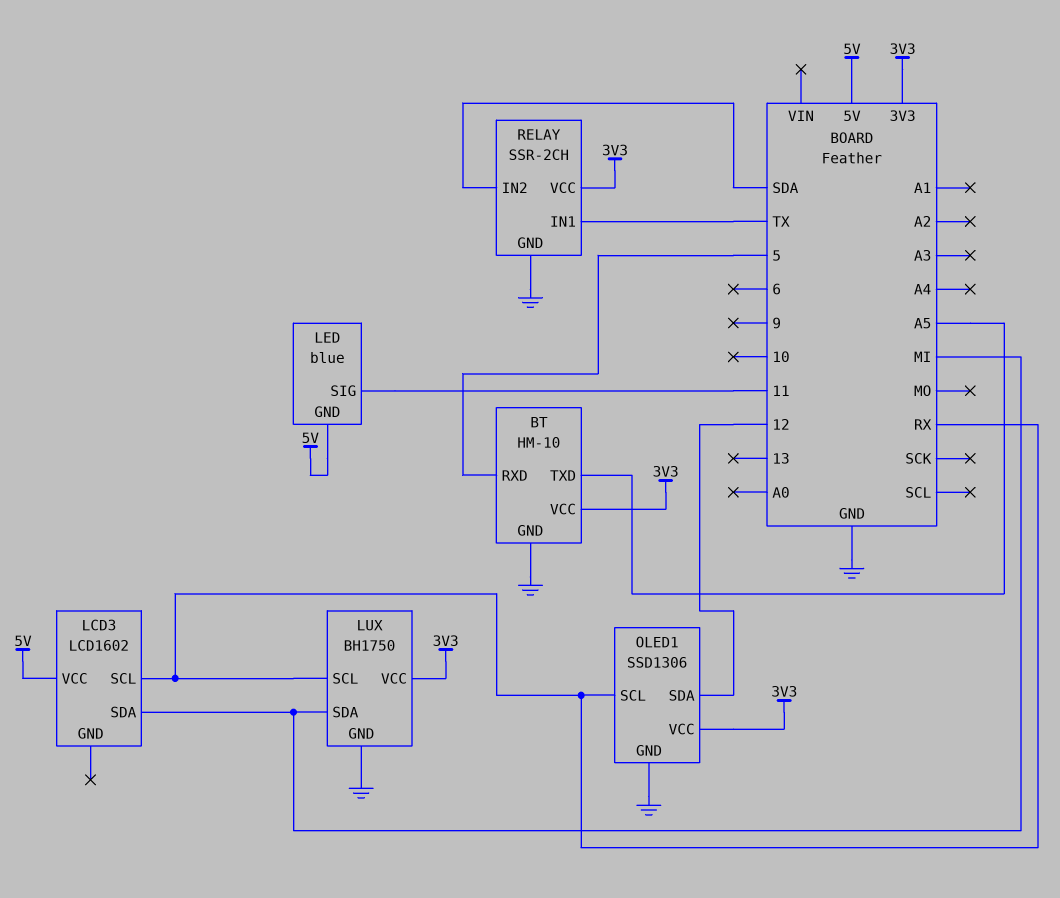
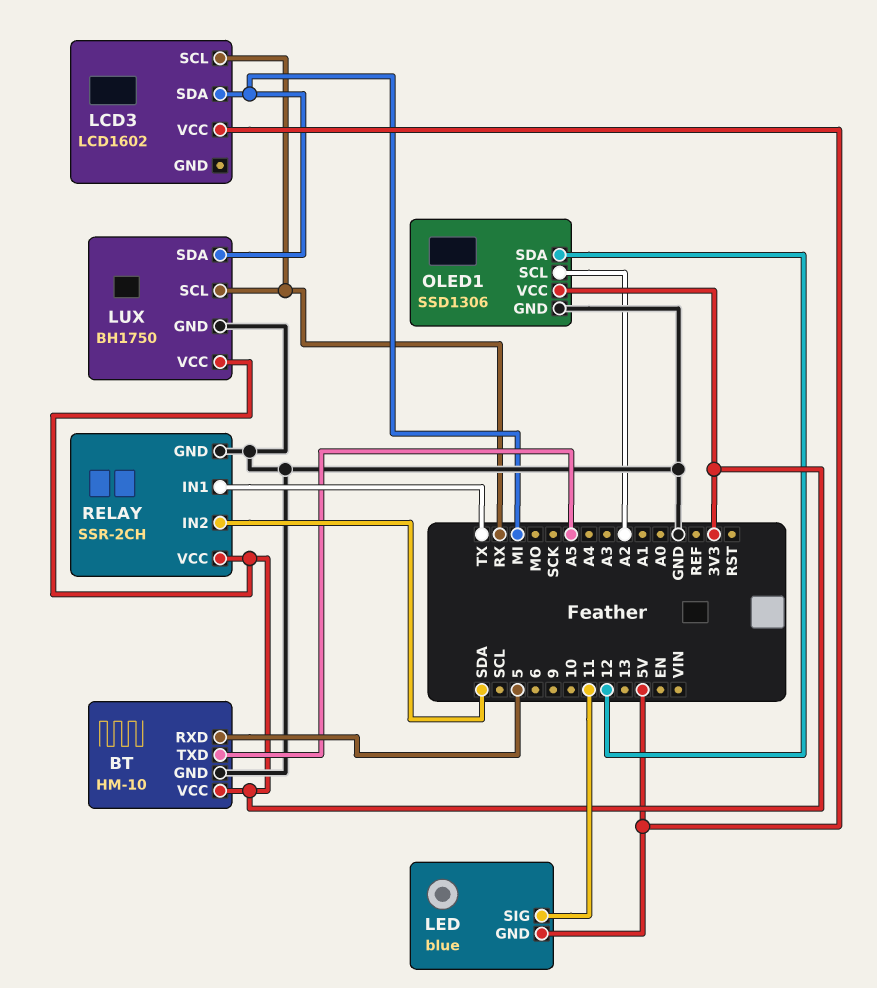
OLED1 pin SCL: RX -> A2

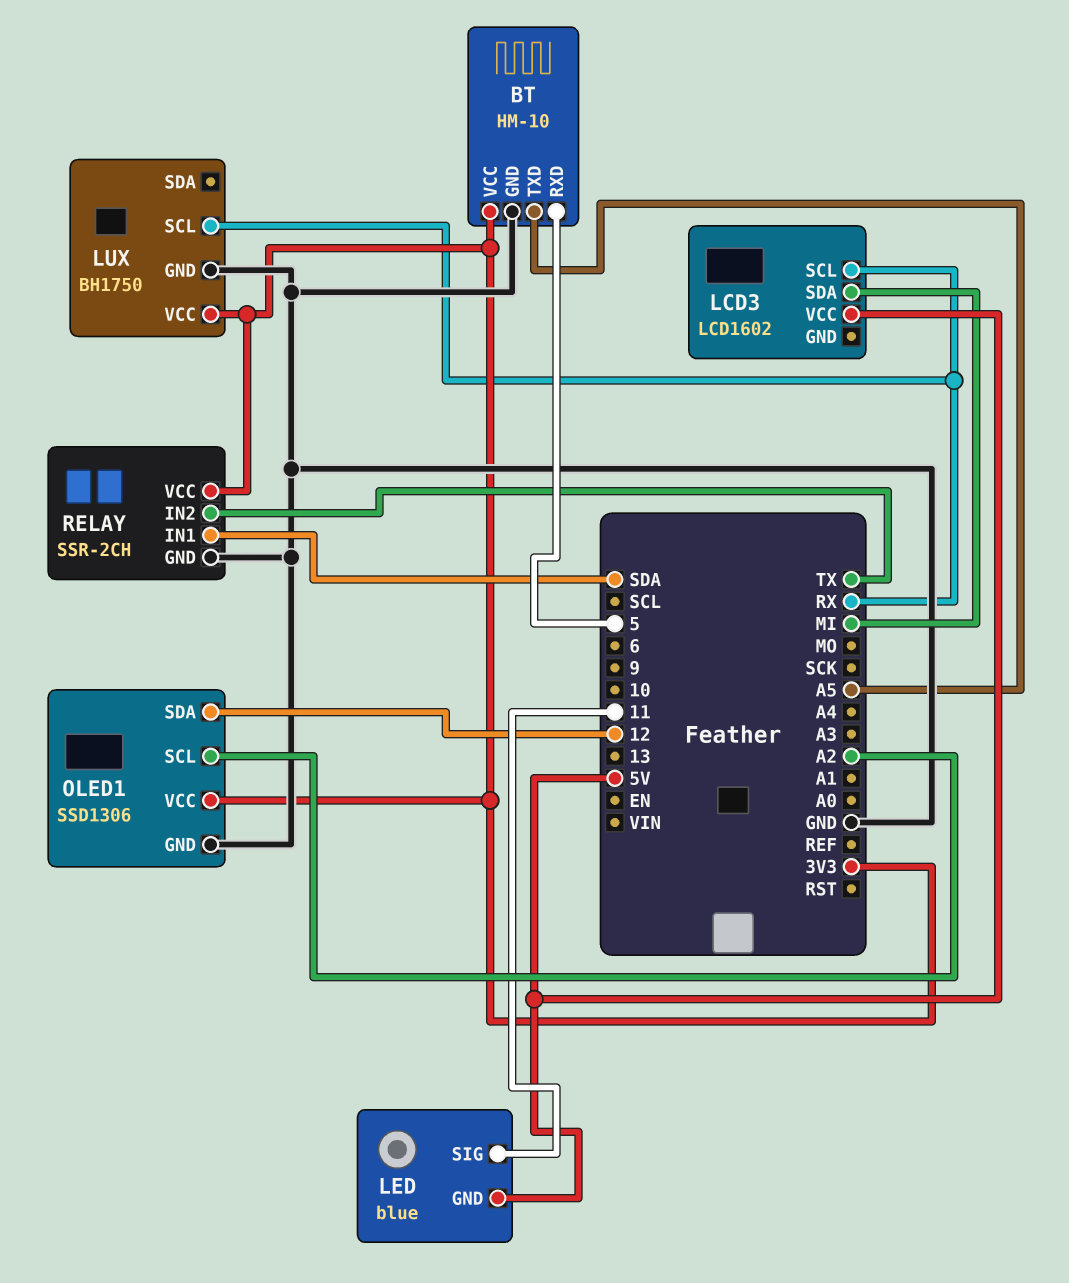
LUX pin SDA: MI -> none
RELAY pin IN1: TX -> SDA
RELAY pin IN2: SDA -> TX

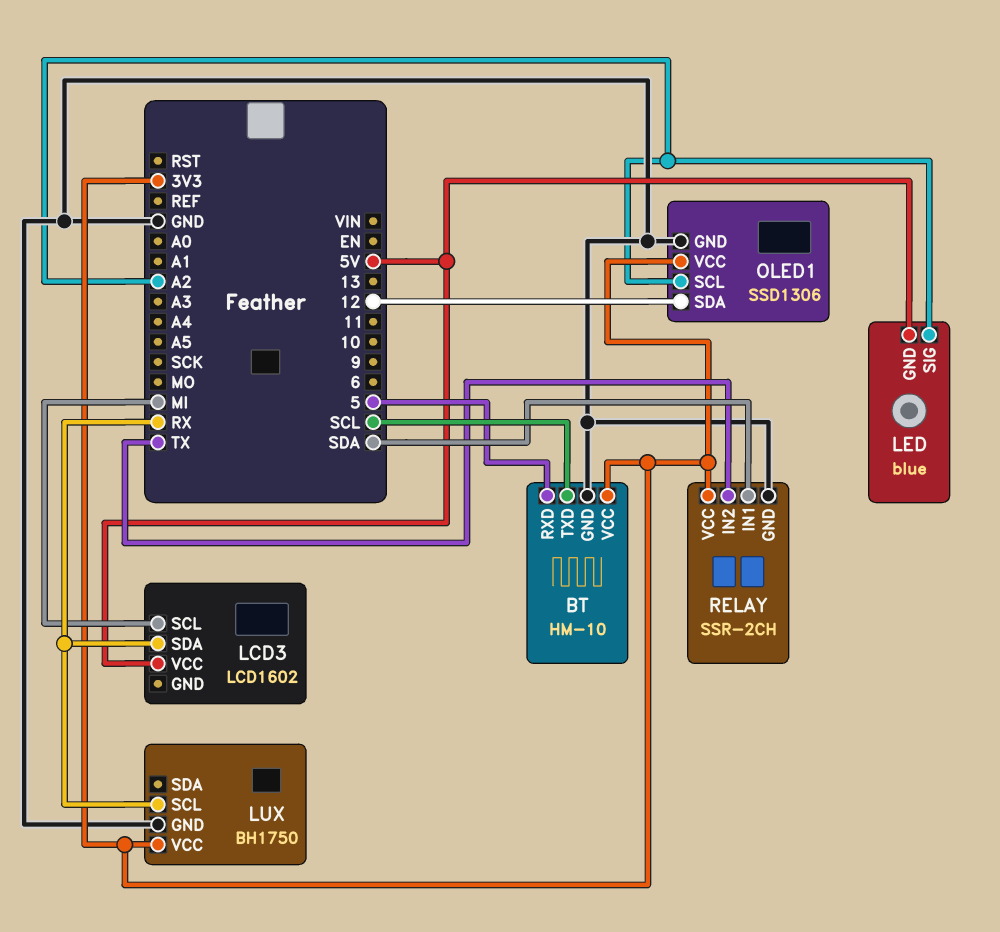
BT pin TXD: A5 -> SCL
LCD3 pin SCL: RX -> MI
LCD3 pin SDA: MI -> RX
LED pin SIG: 11 -> A2

